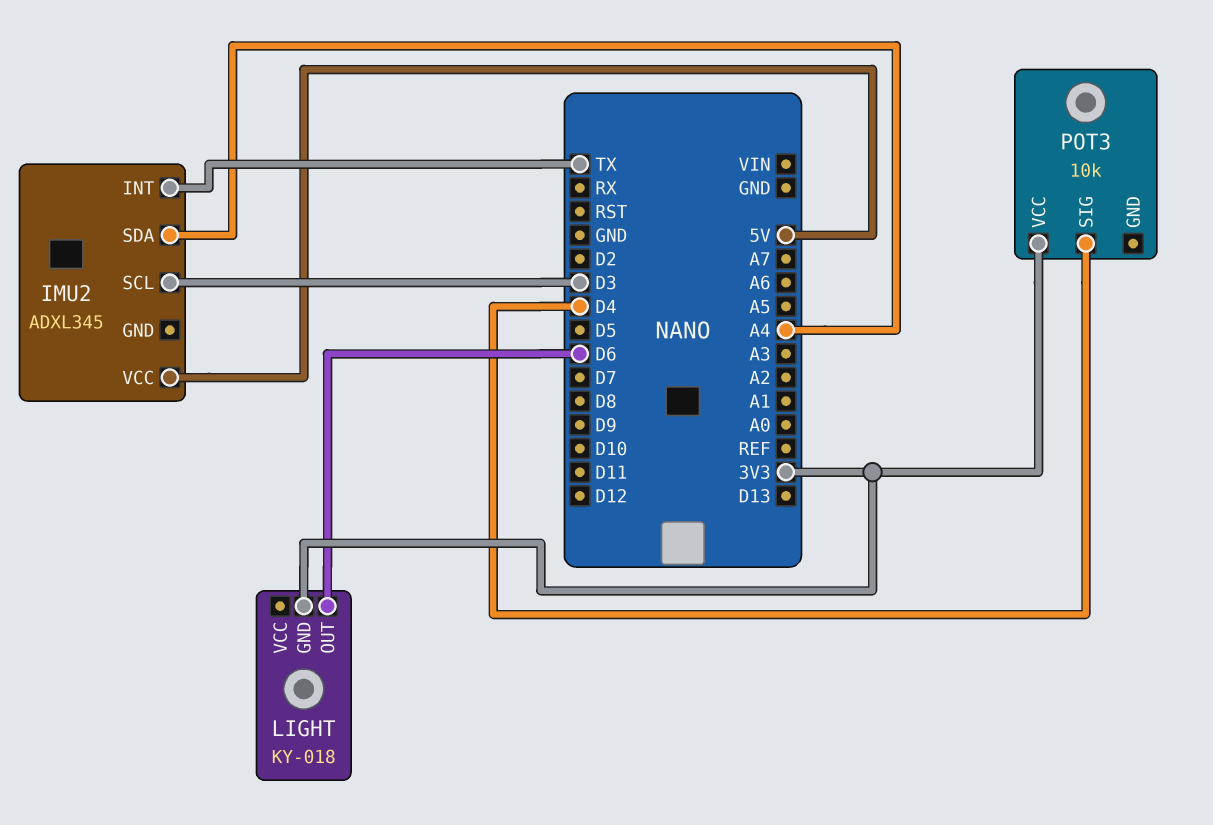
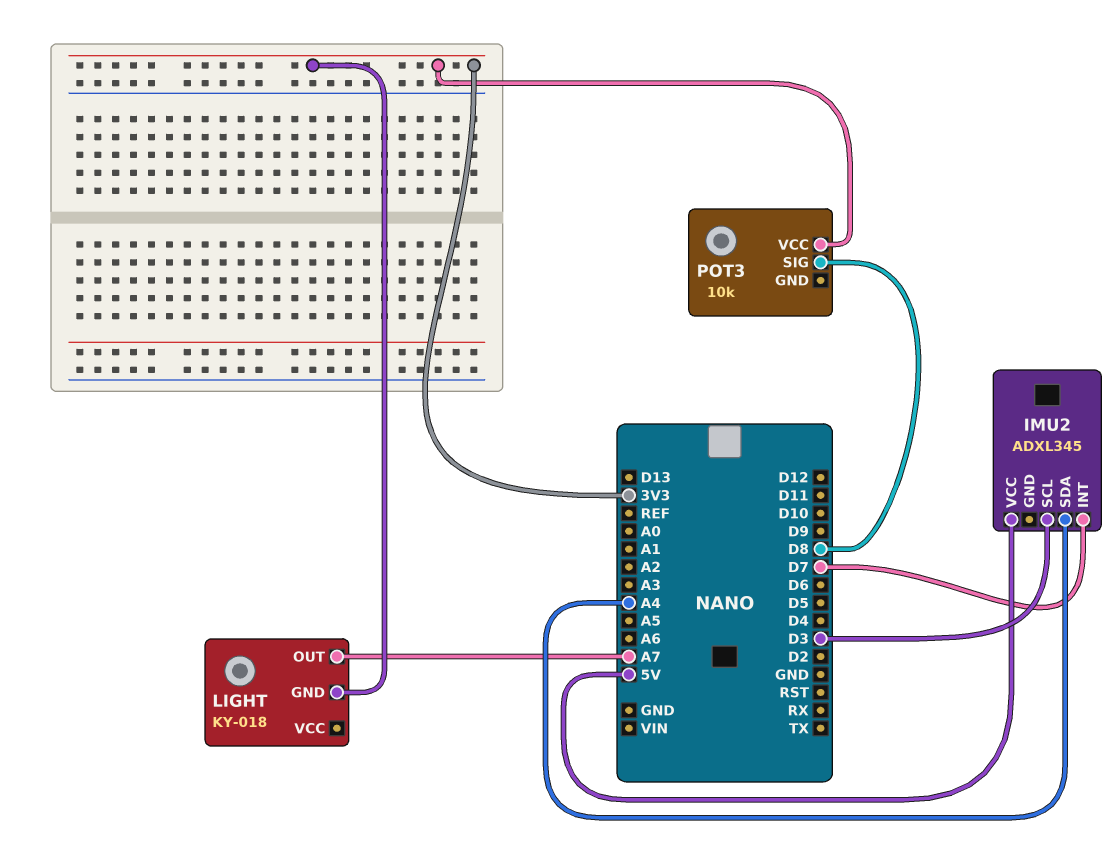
IMU2 pin INT: TX -> D7
LIGHT pin OUT: D6 -> A7
POT3 pin SIG: D4 -> D8

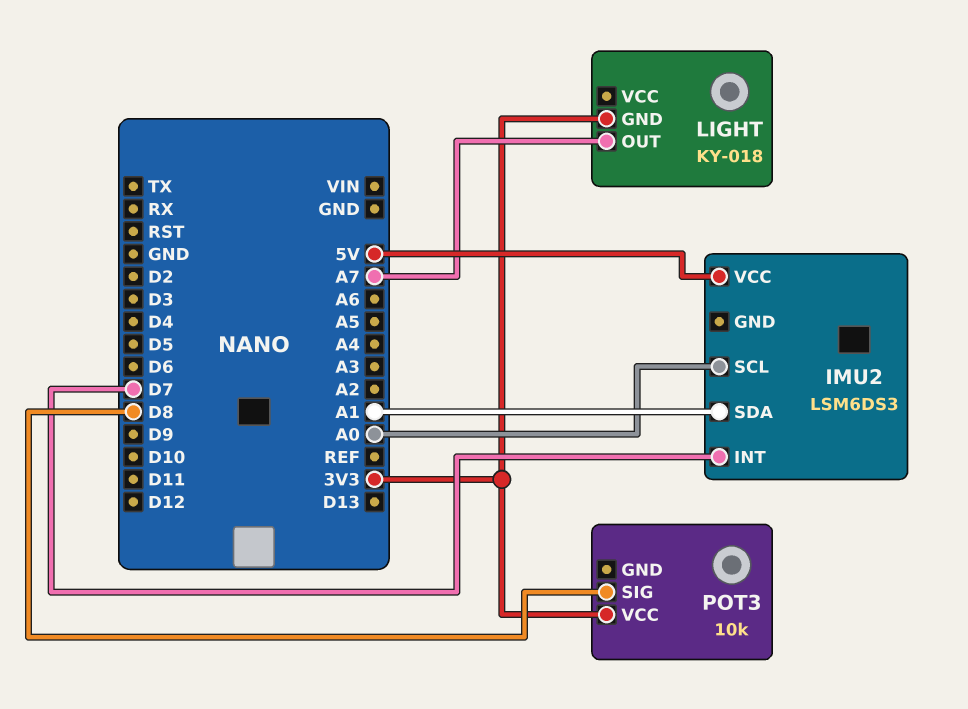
IMU2: ADXL345 -> LSM6DS3
IMU2 pin SCL: D3 -> A0
IMU2 pin SDA: A4 -> A1

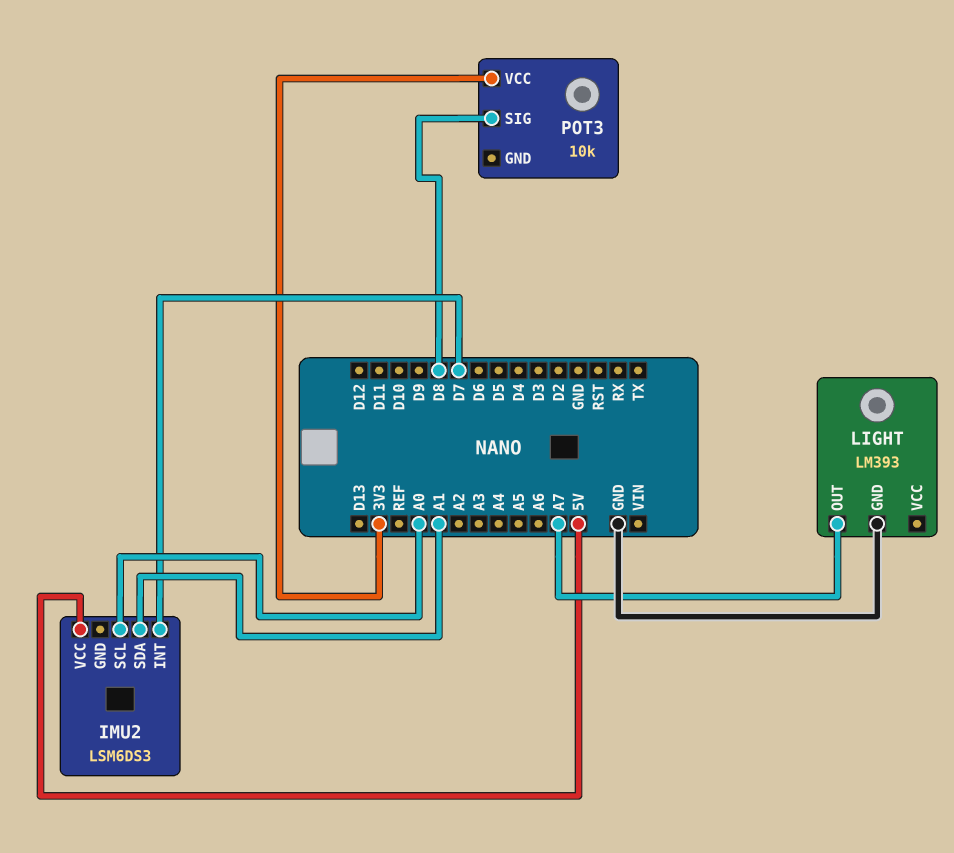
LIGHT: KY-018 -> LM393
LIGHT pin GND: 3V3 -> GND

